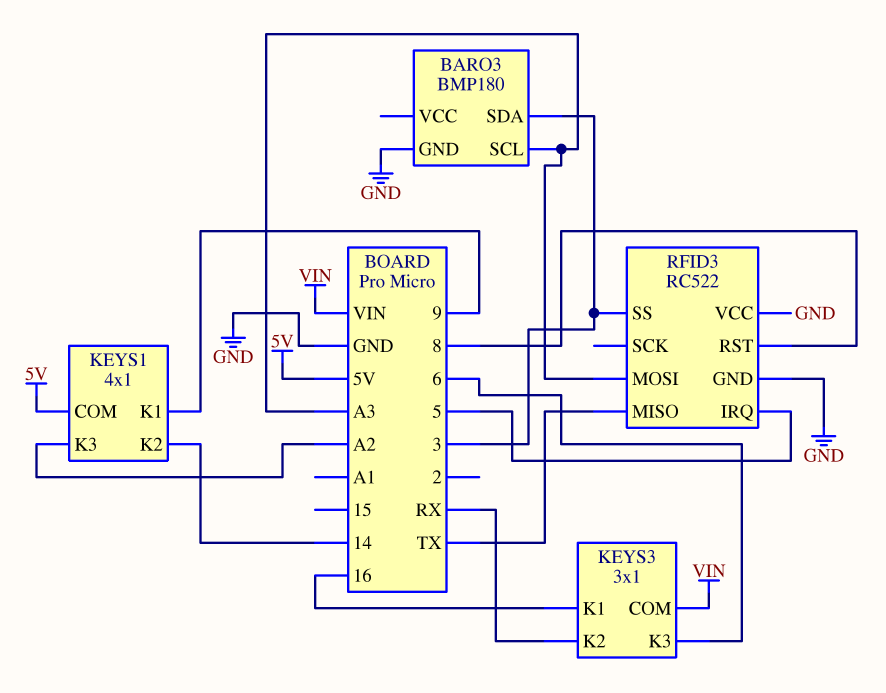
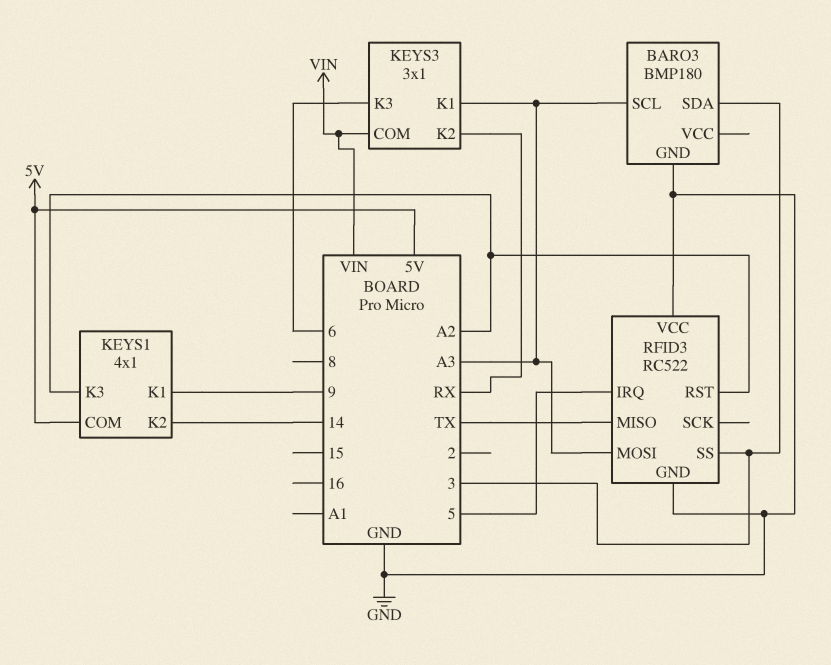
KEYS3 pin K1: 16 -> A3
RFID3 pin RST: 8 -> A2

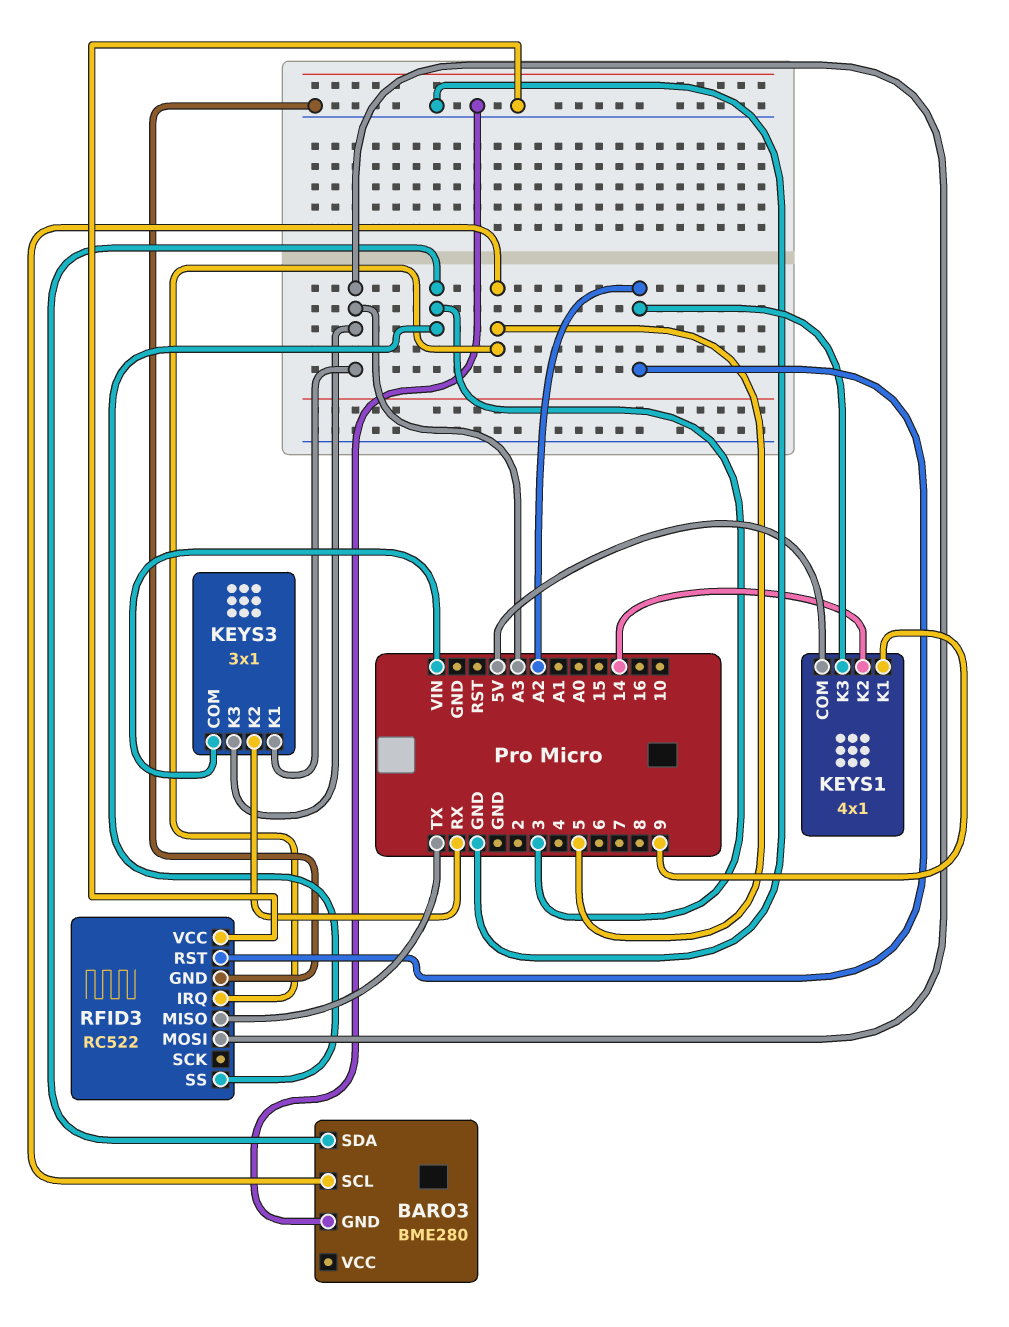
BARO3: BMP180 -> BME280
BARO3 pin SCL: A3 -> 5
KEYS3 pin K3: 6 -> A3

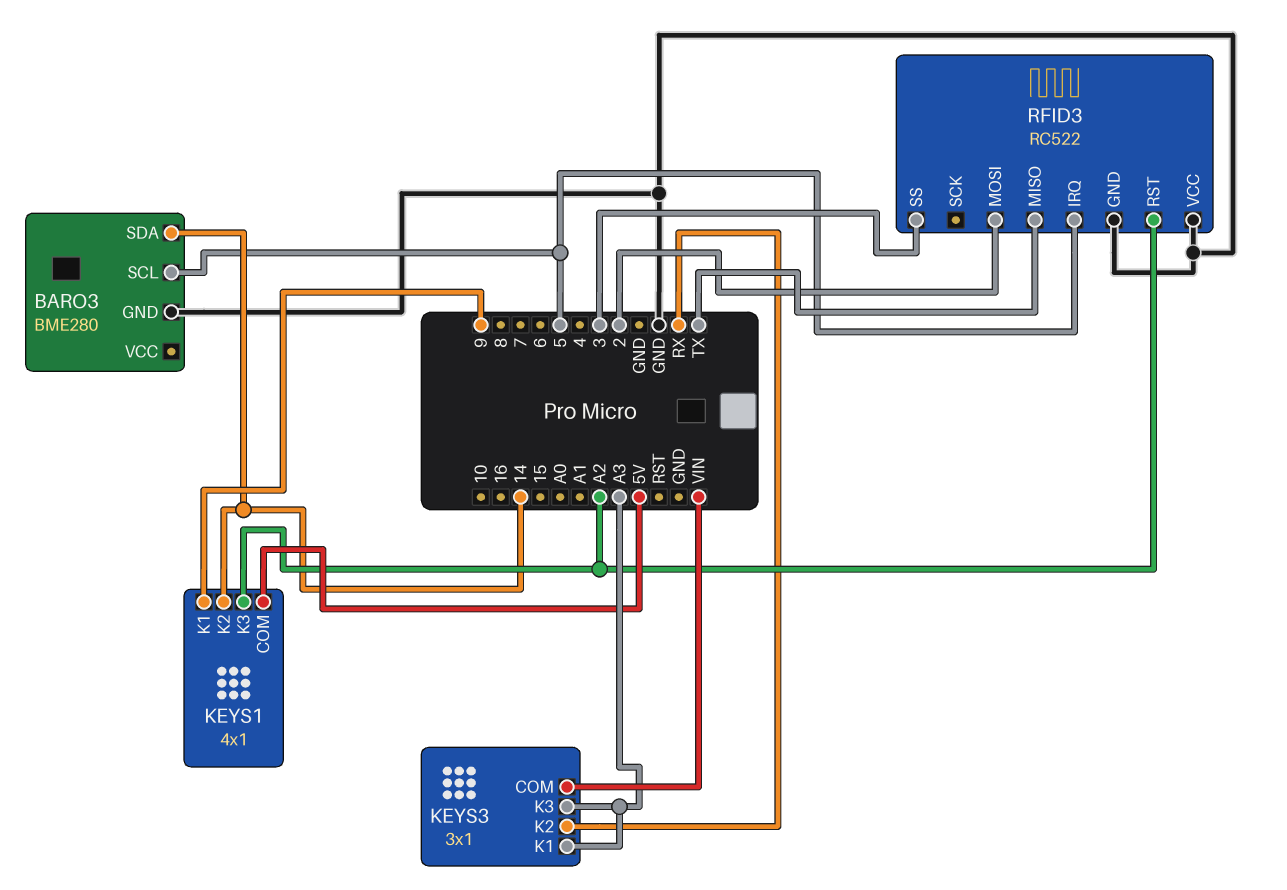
BARO3 pin SDA: 3 -> 14
RFID3 pin MOSI: A3 -> 2

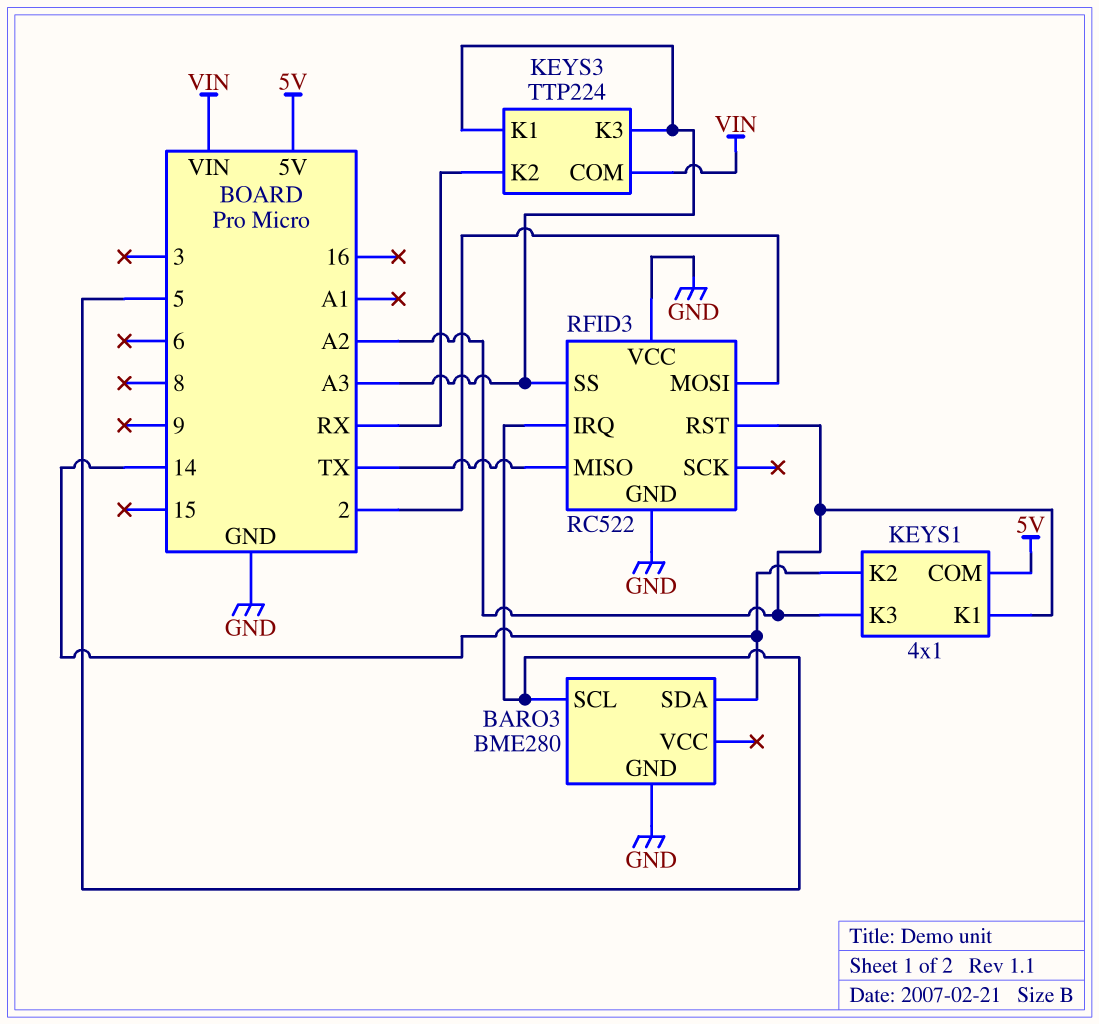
KEYS1 pin K1: 9 -> A2
KEYS3: 3x1 -> TTP224
RFID3 pin SS: 3 -> A3

